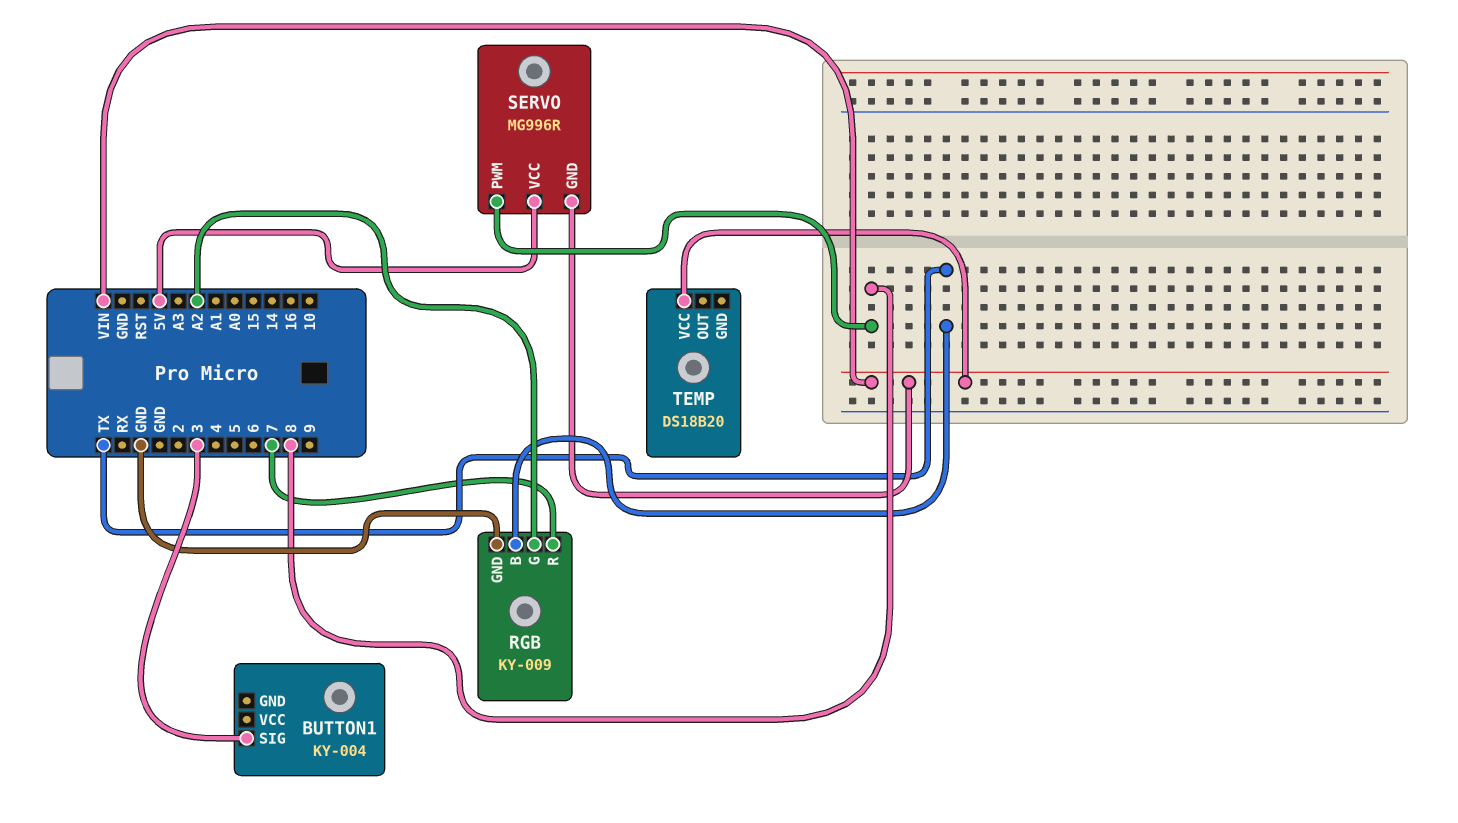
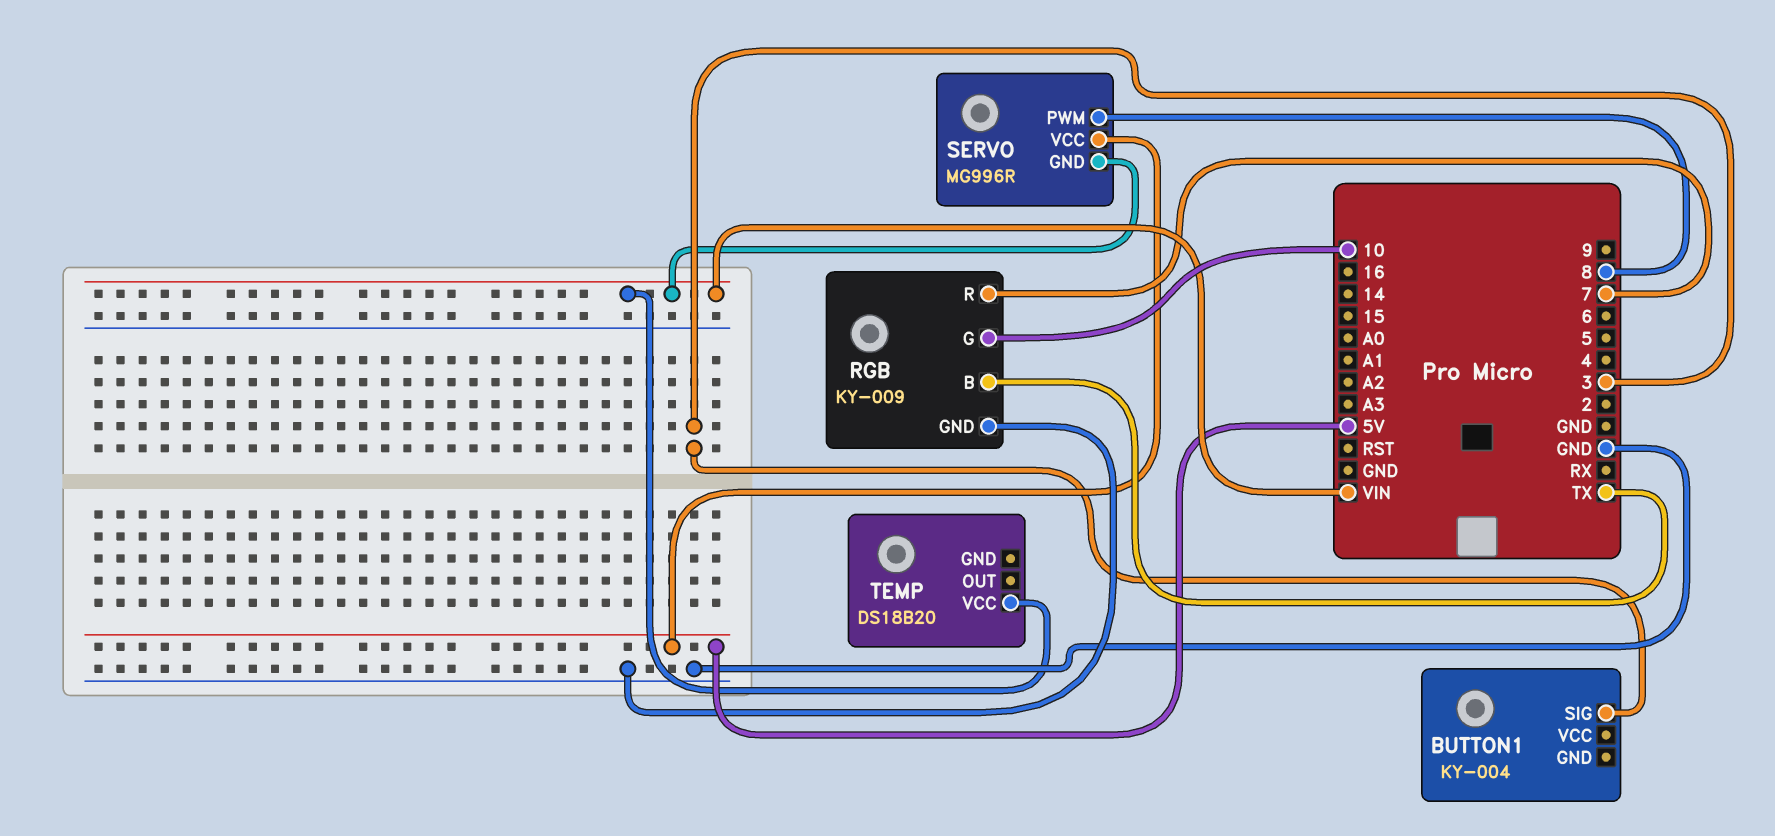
RGB pin G: A2 -> 10

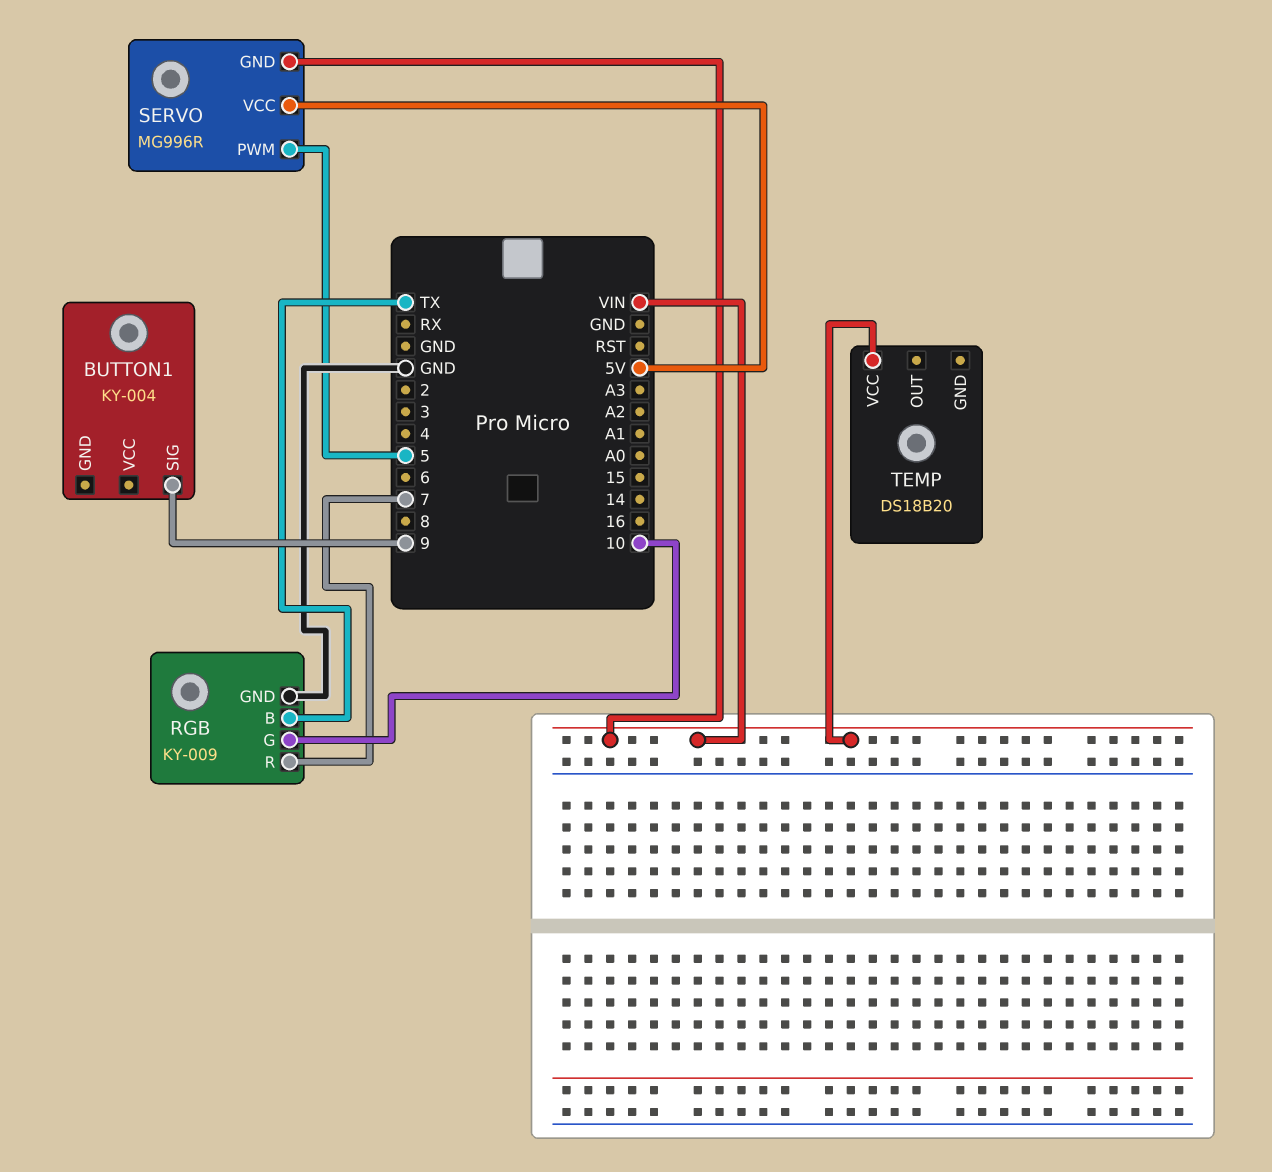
BUTTON1 pin SIG: 3 -> 9
SERVO pin PWM: 8 -> 5

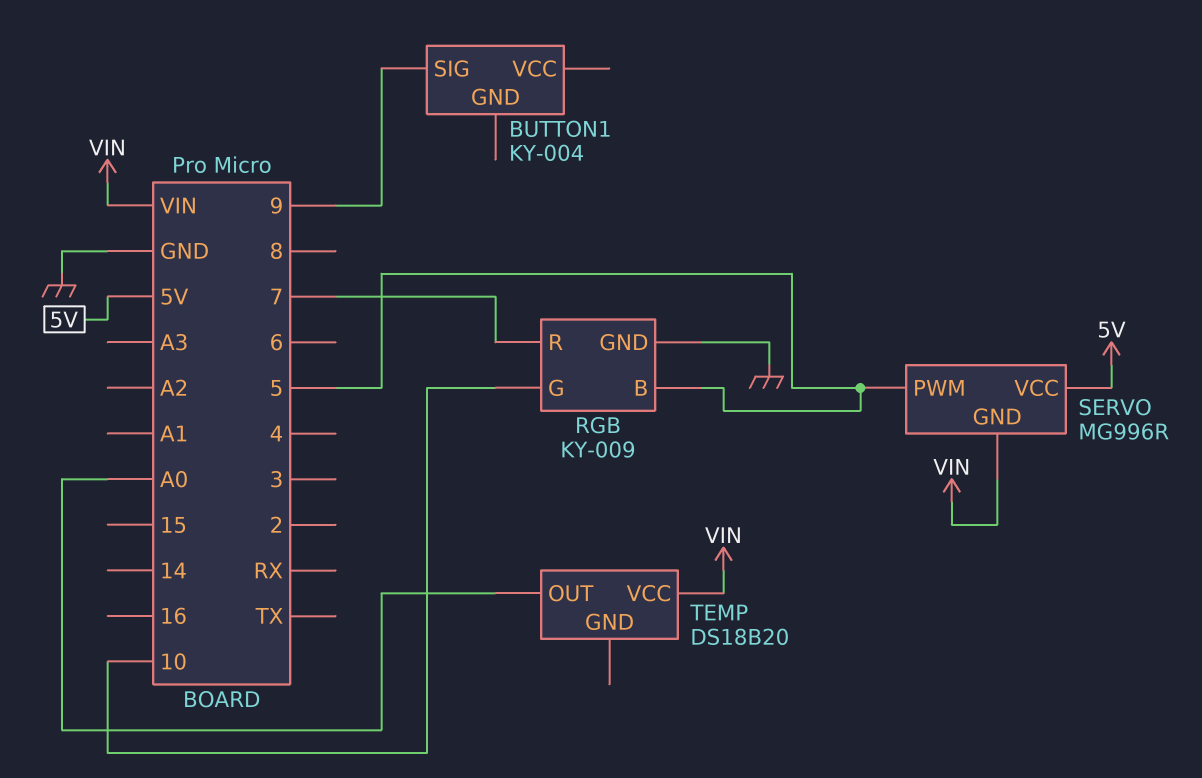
RGB pin B: TX -> 5
TEMP pin OUT: none -> A0

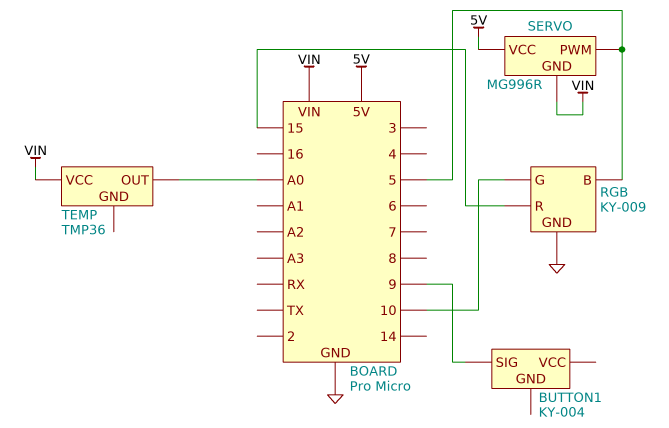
RGB pin R: 7 -> 15
TEMP: DS18B20 -> TMP36

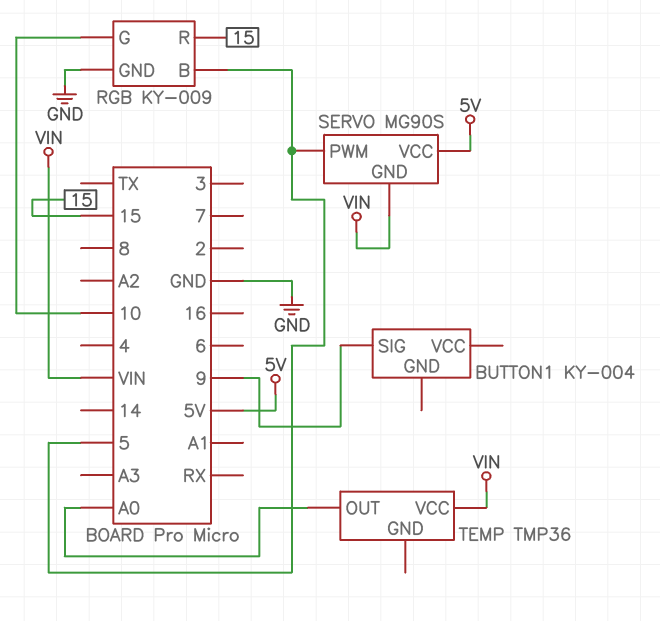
SERVO: MG996R -> MG90S

